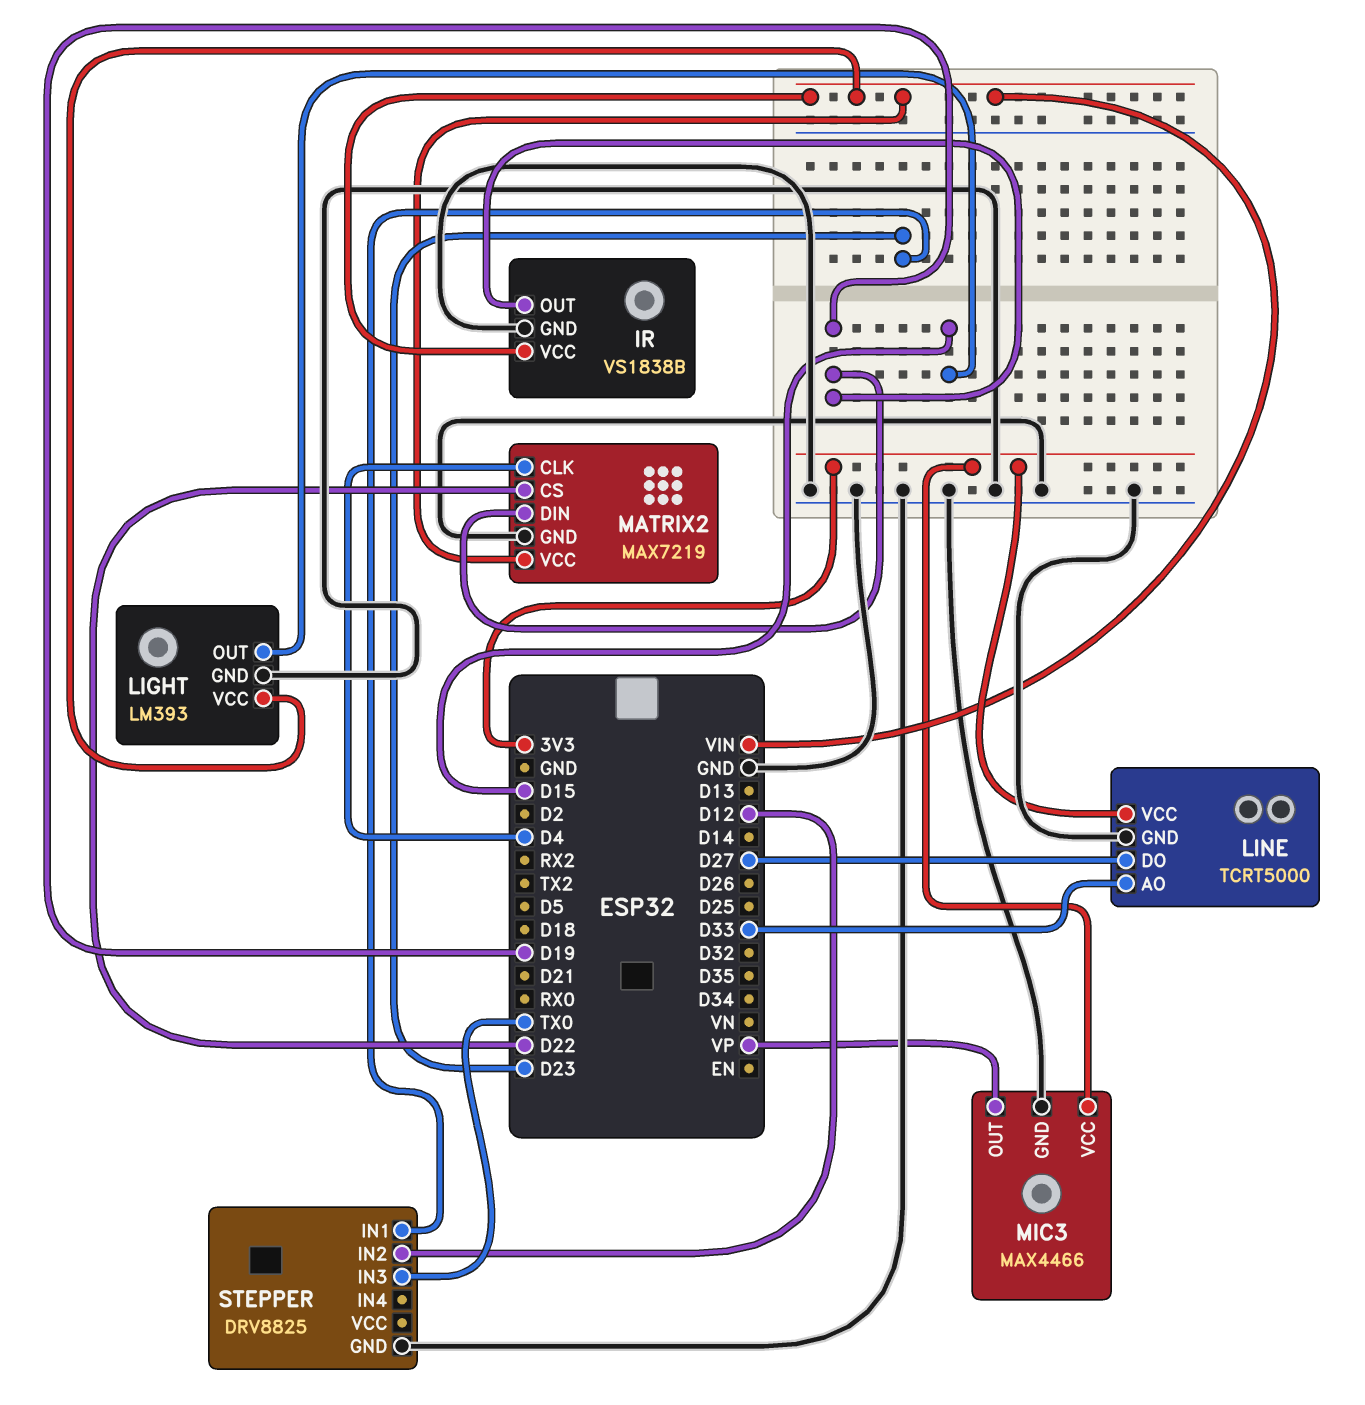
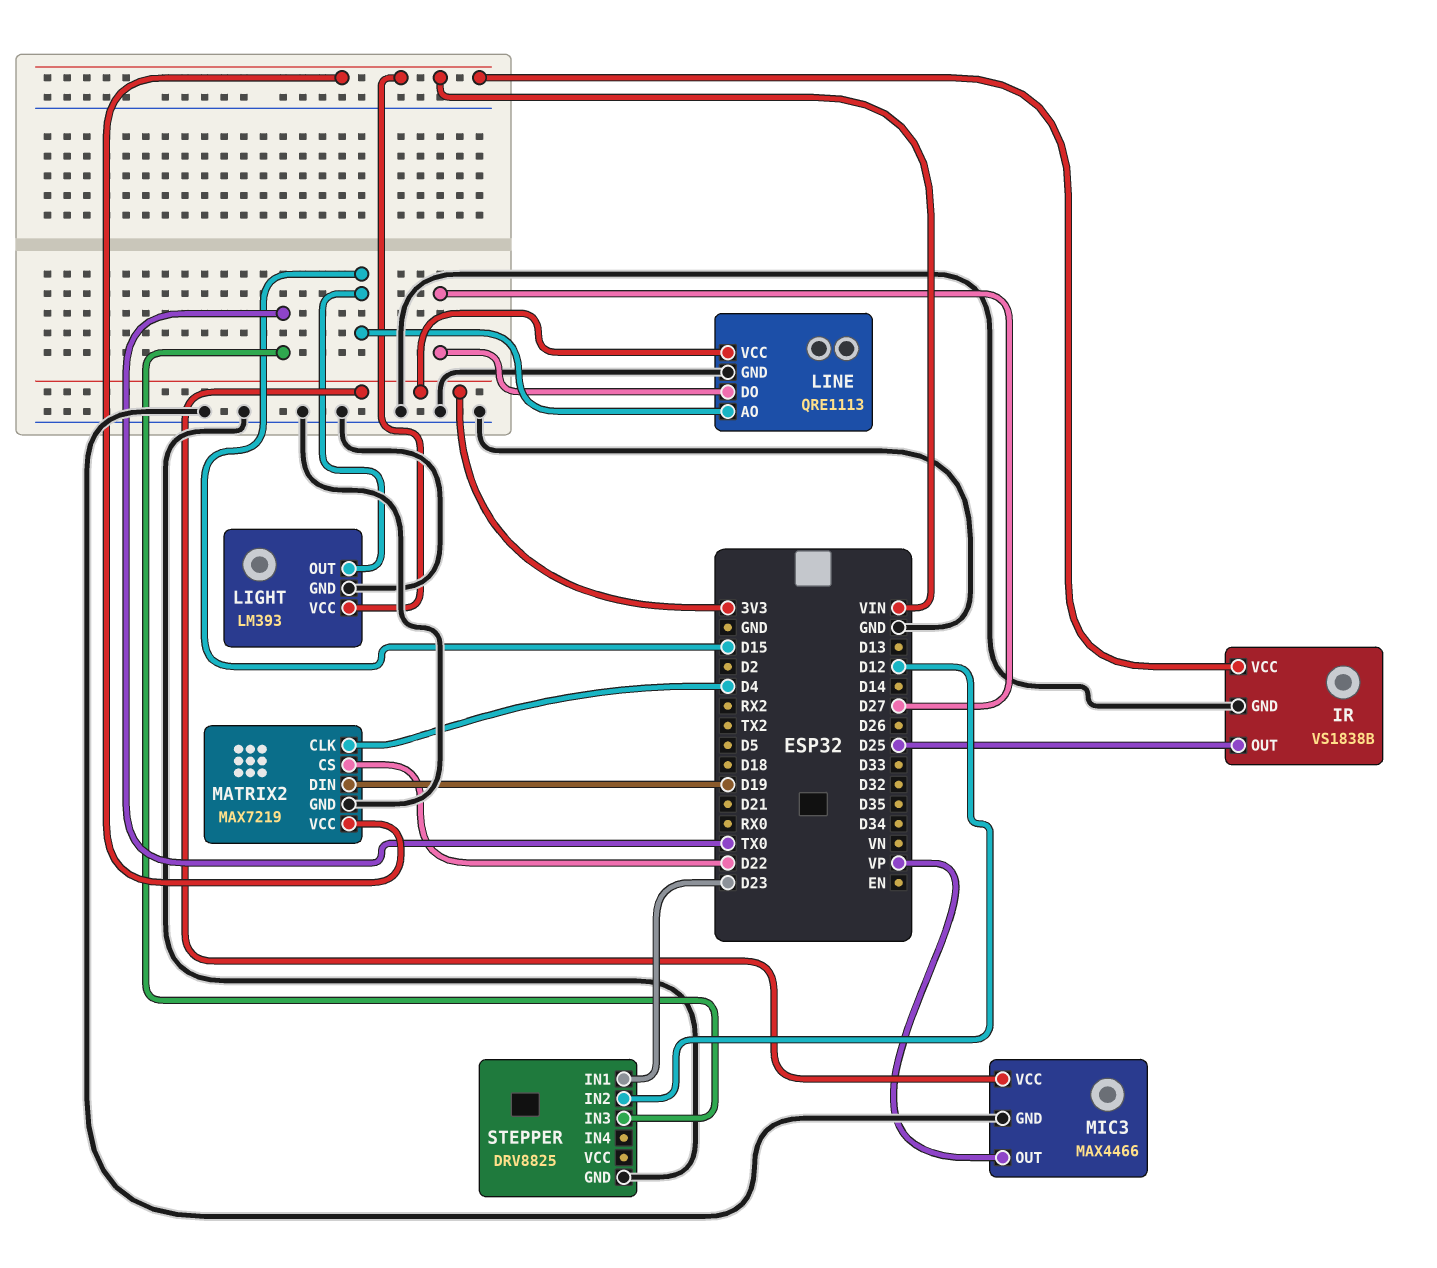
IR pin OUT: D19 -> D25
LINE: TCRT5000 -> QRE1113
LINE pin AO: D33 -> D15

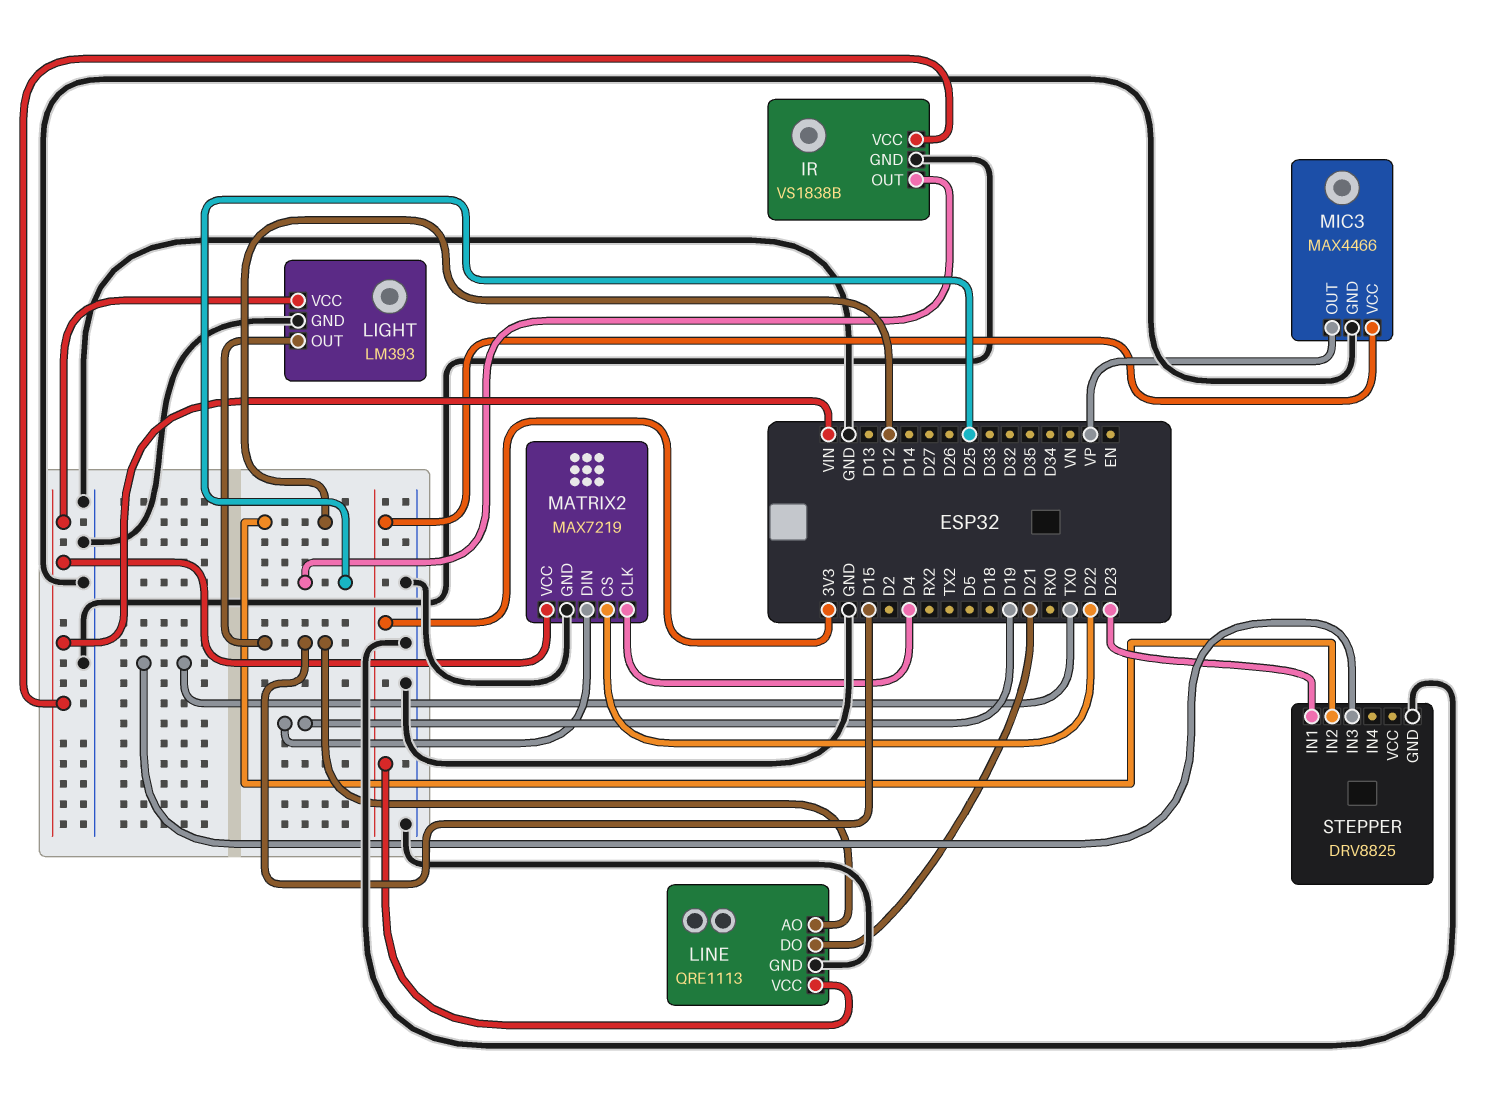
LINE pin DO: D27 -> D21

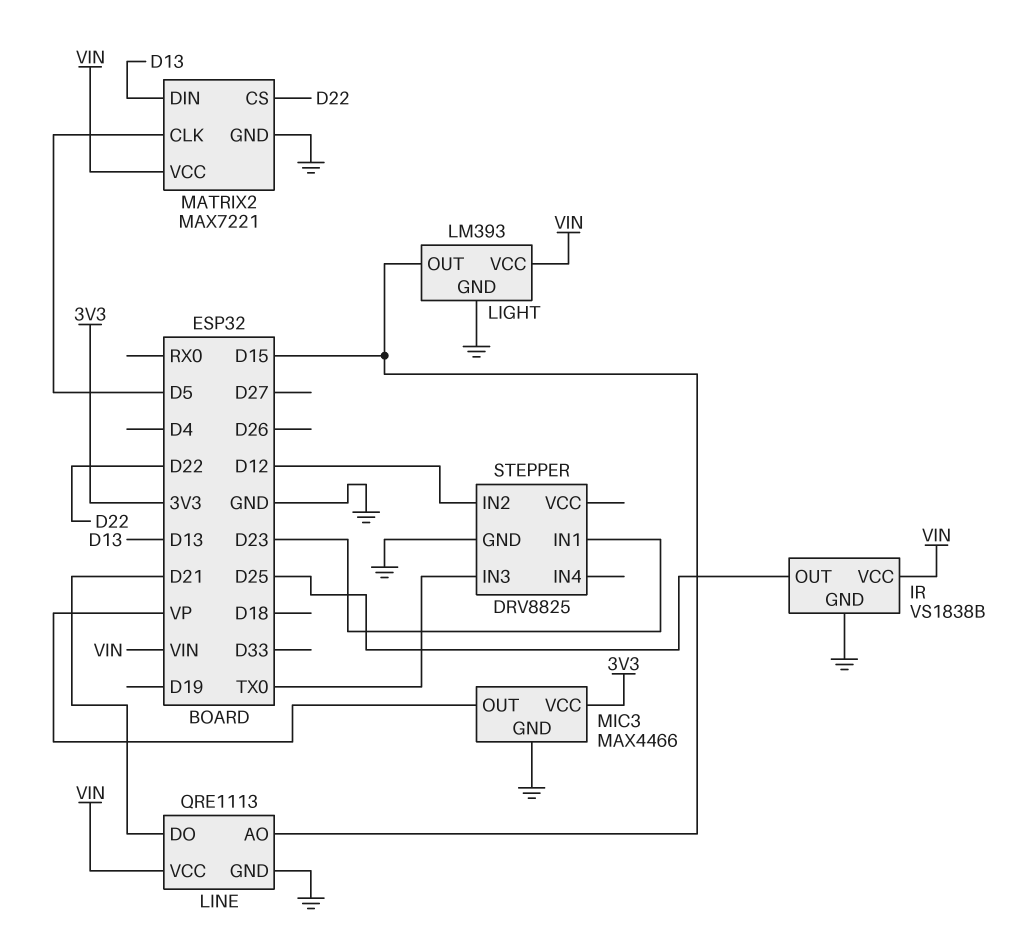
LINE pin VCC: 3V3 -> VIN
MATRIX2: MAX7219 -> MAX7221
MATRIX2 pin CLK: D4 -> D5
MATRIX2 pin DIN: D19 -> D13

